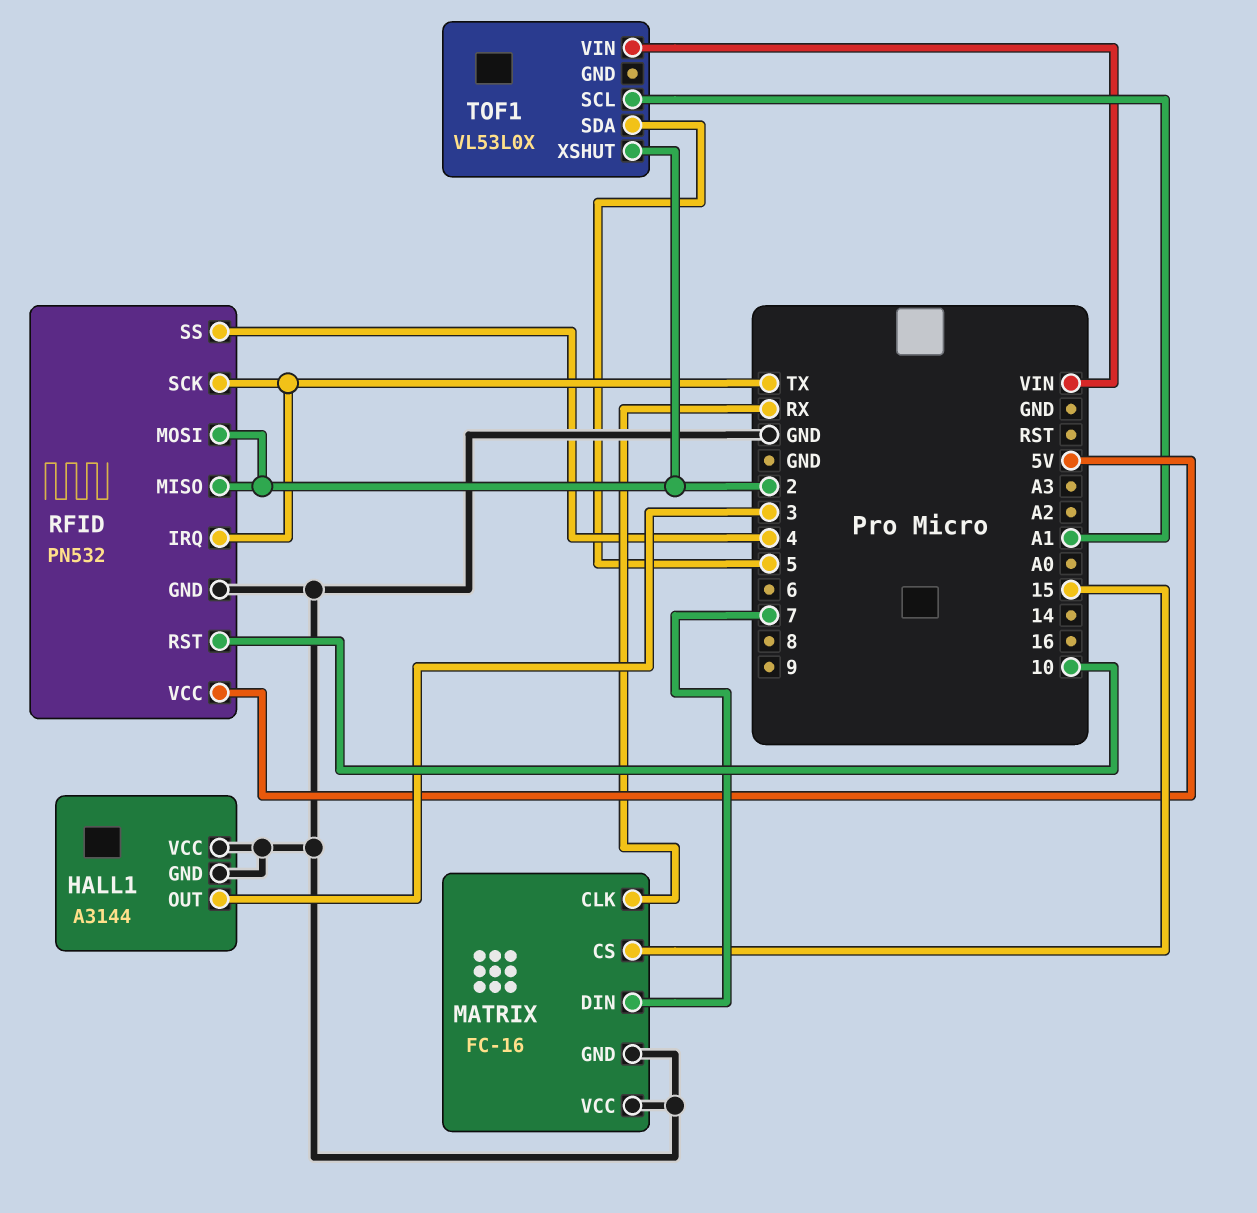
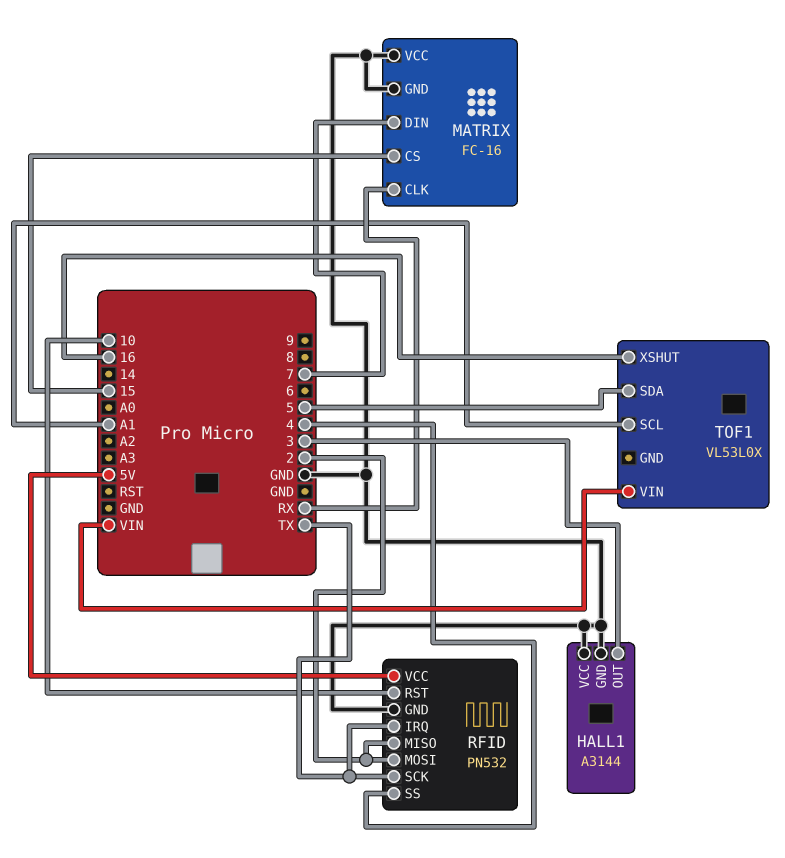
TOF1 pin XSHUT: 2 -> 16

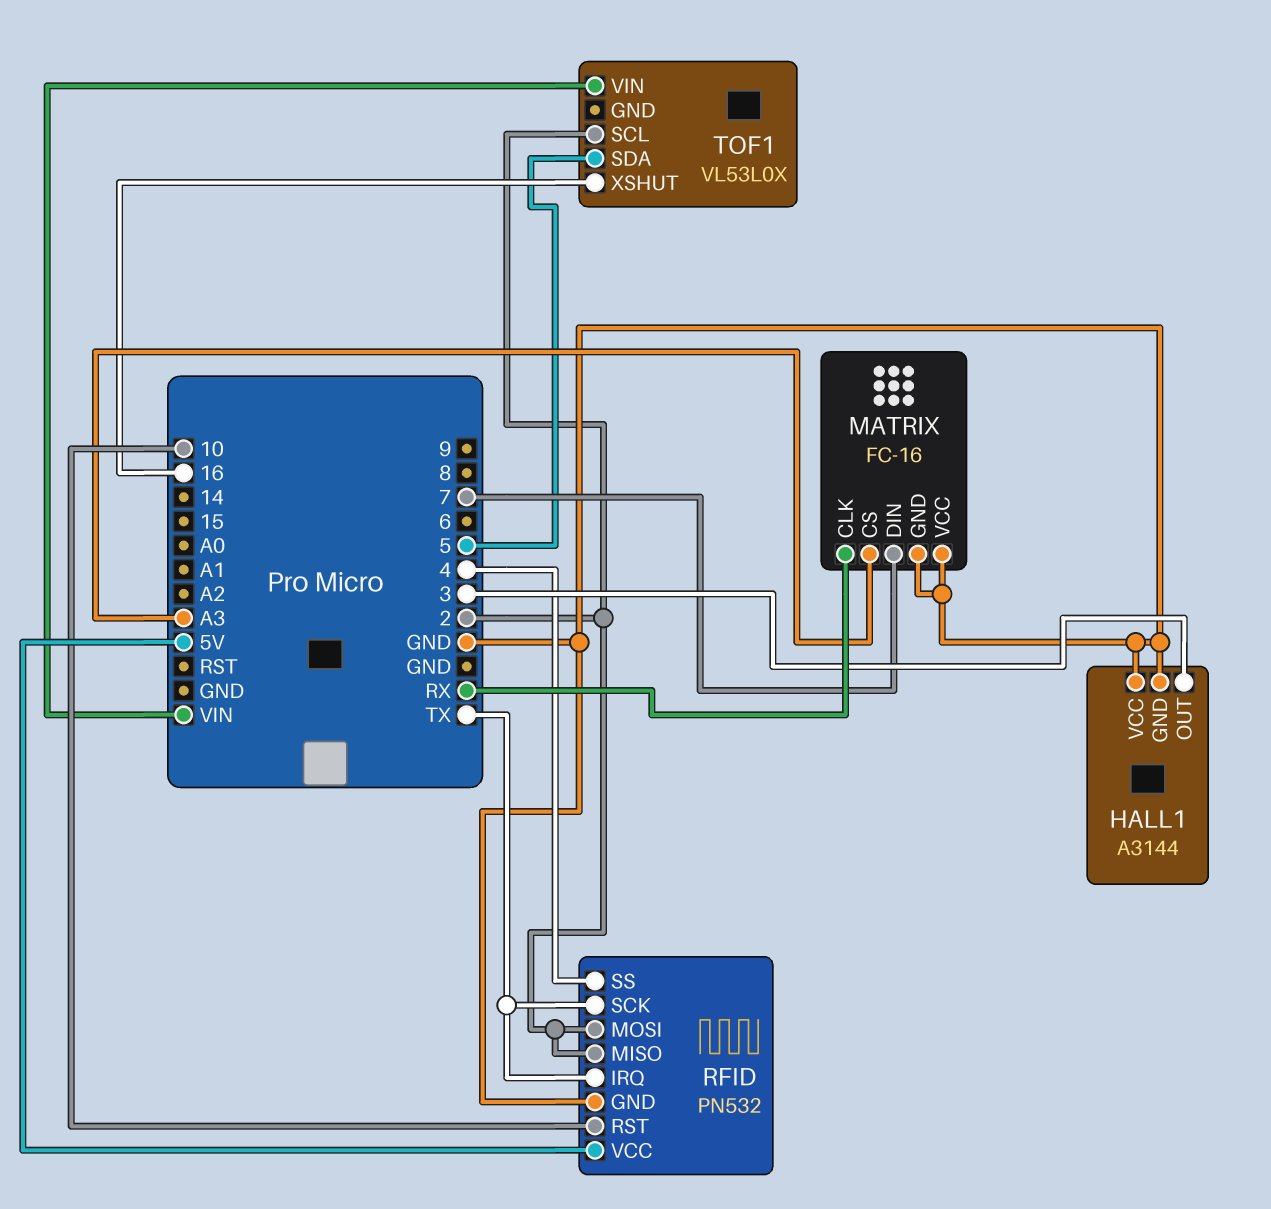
MATRIX pin CS: 15 -> A3
TOF1 pin SCL: A1 -> 2

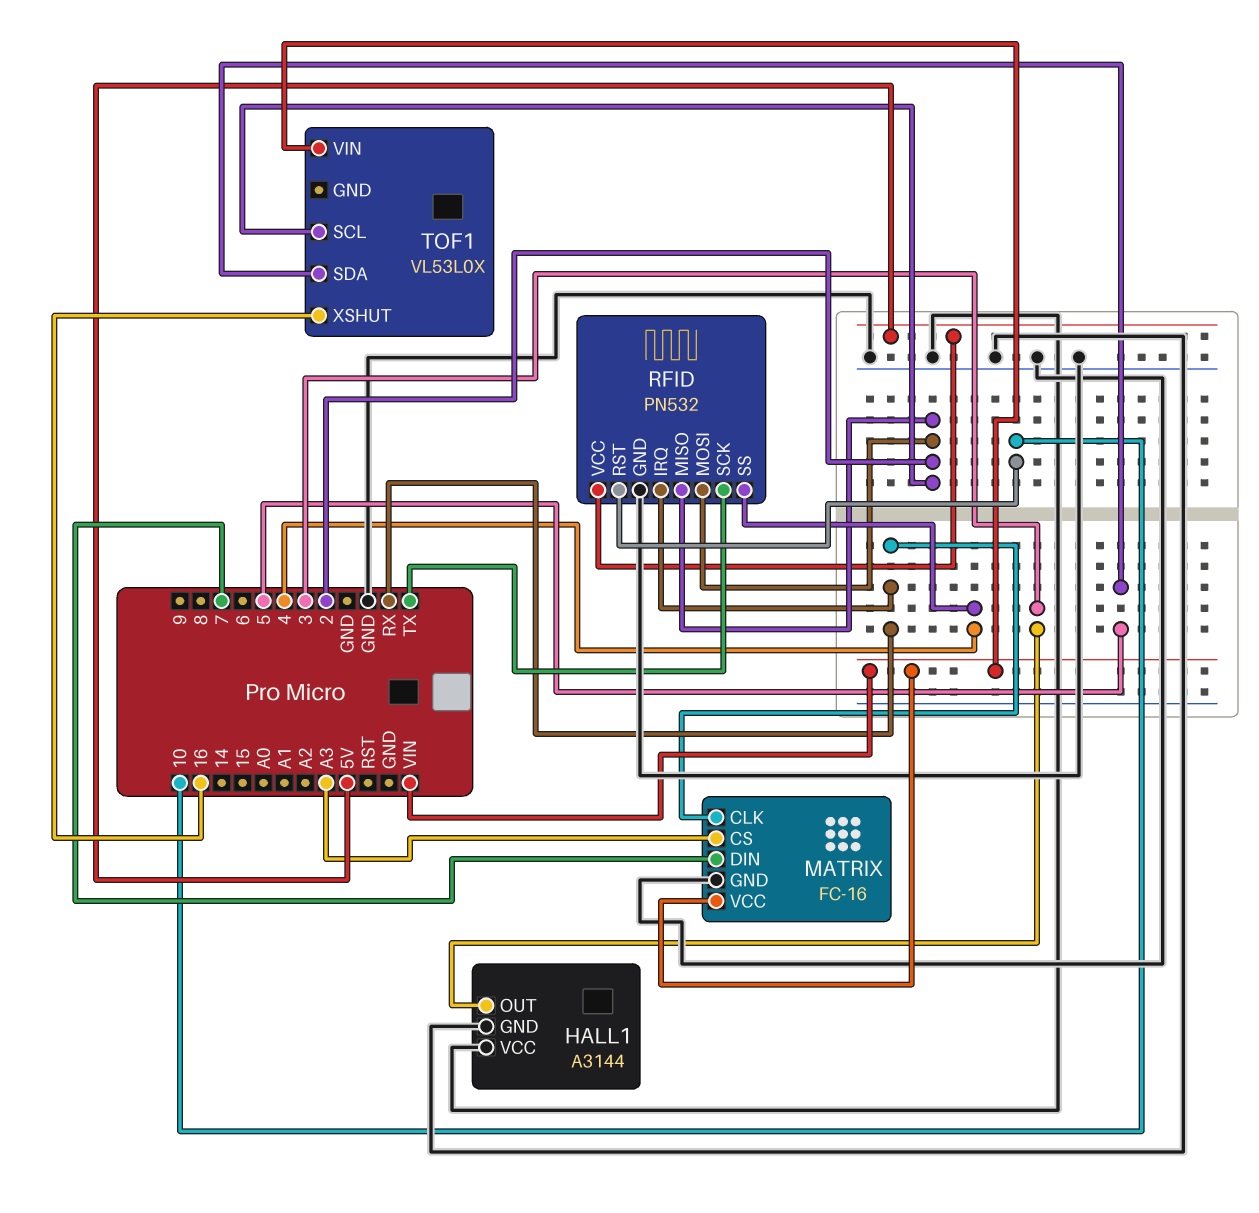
MATRIX pin VCC: GND -> VIN
RFID pin IRQ: TX -> RX

